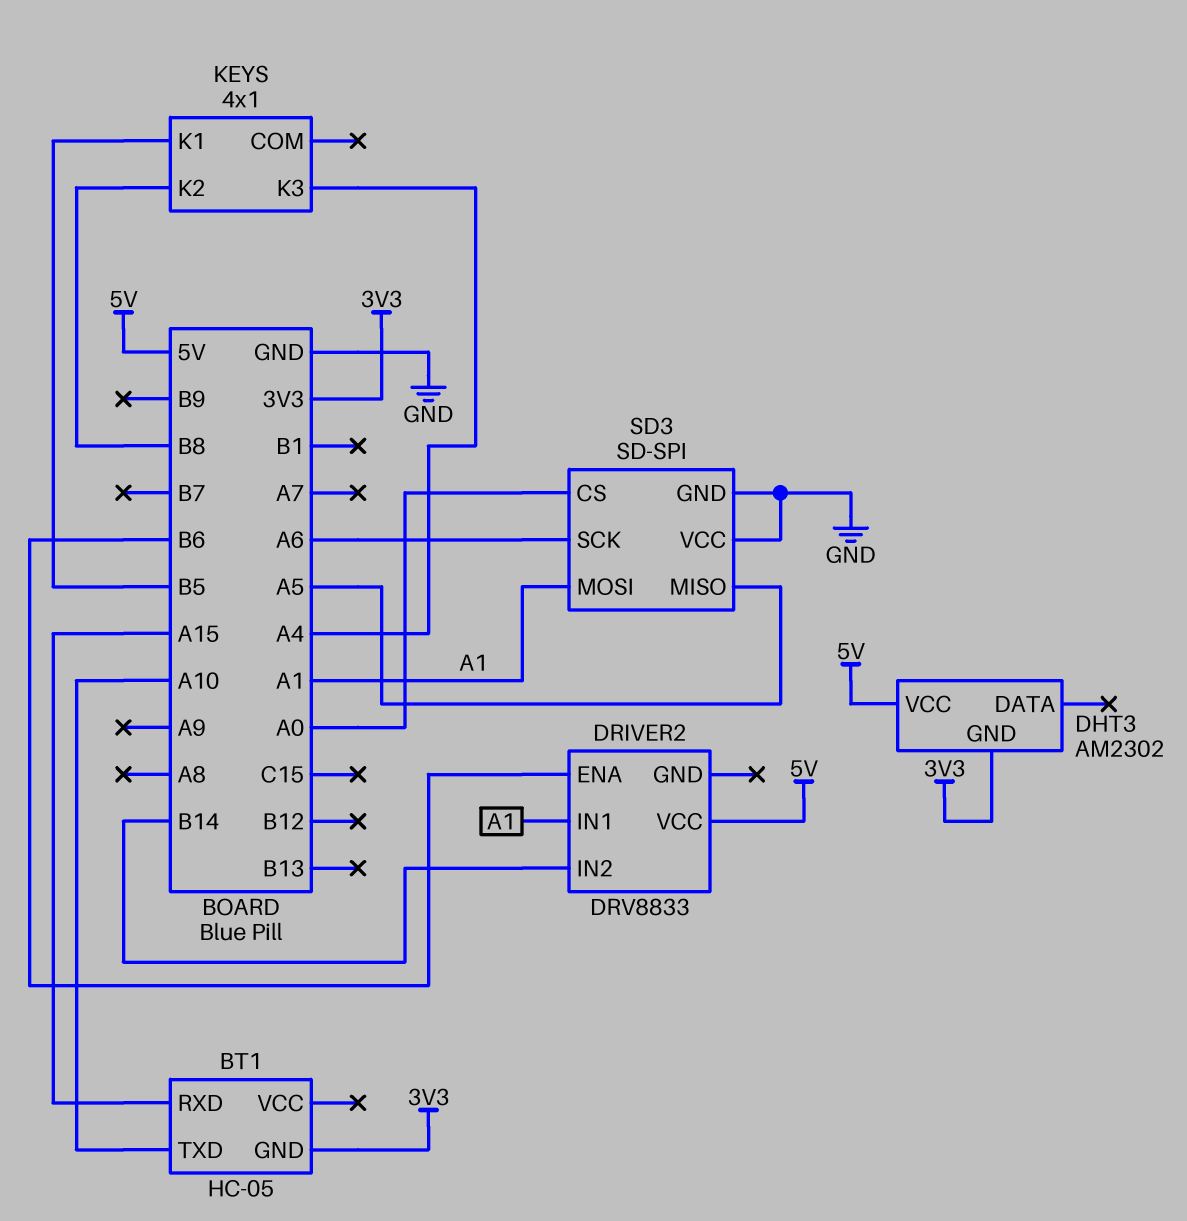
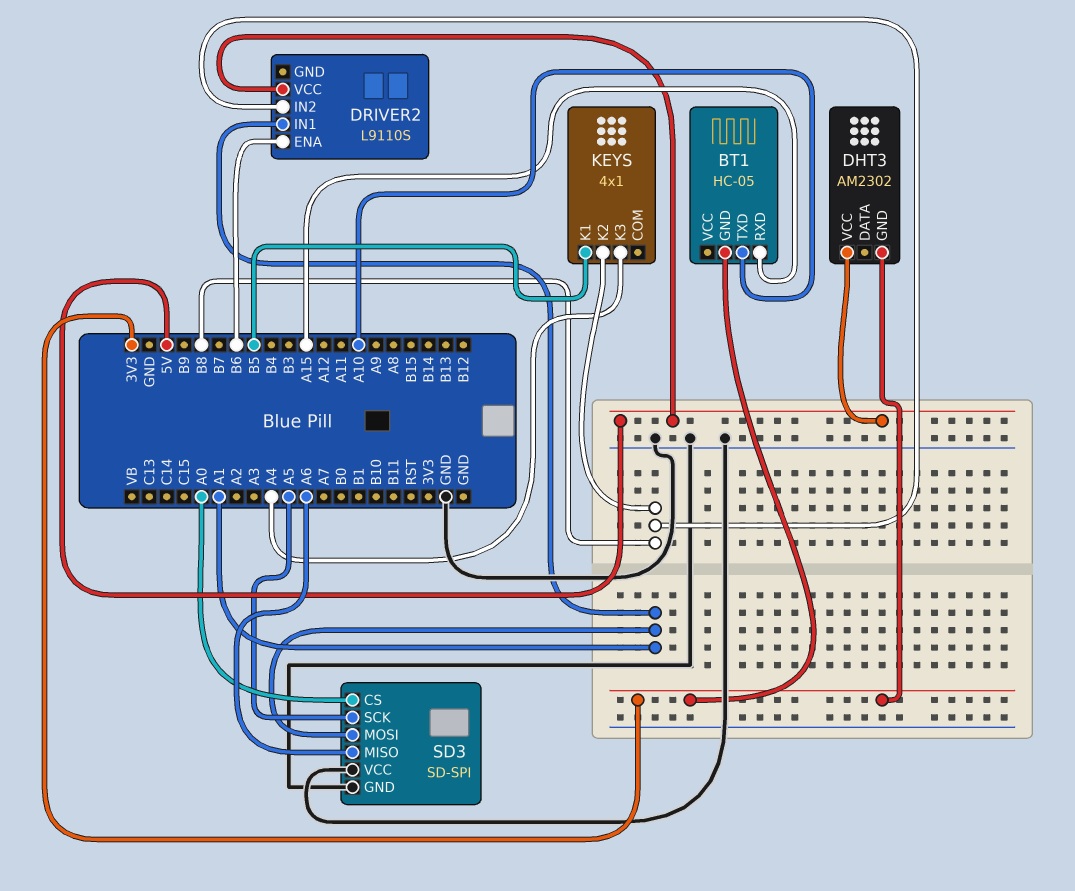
DRIVER2: DRV8833 -> L9110S
DRIVER2 pin IN2: B14 -> B8
SD3 pin MISO: A5 -> A6
SD3 pin SCK: A6 -> A5

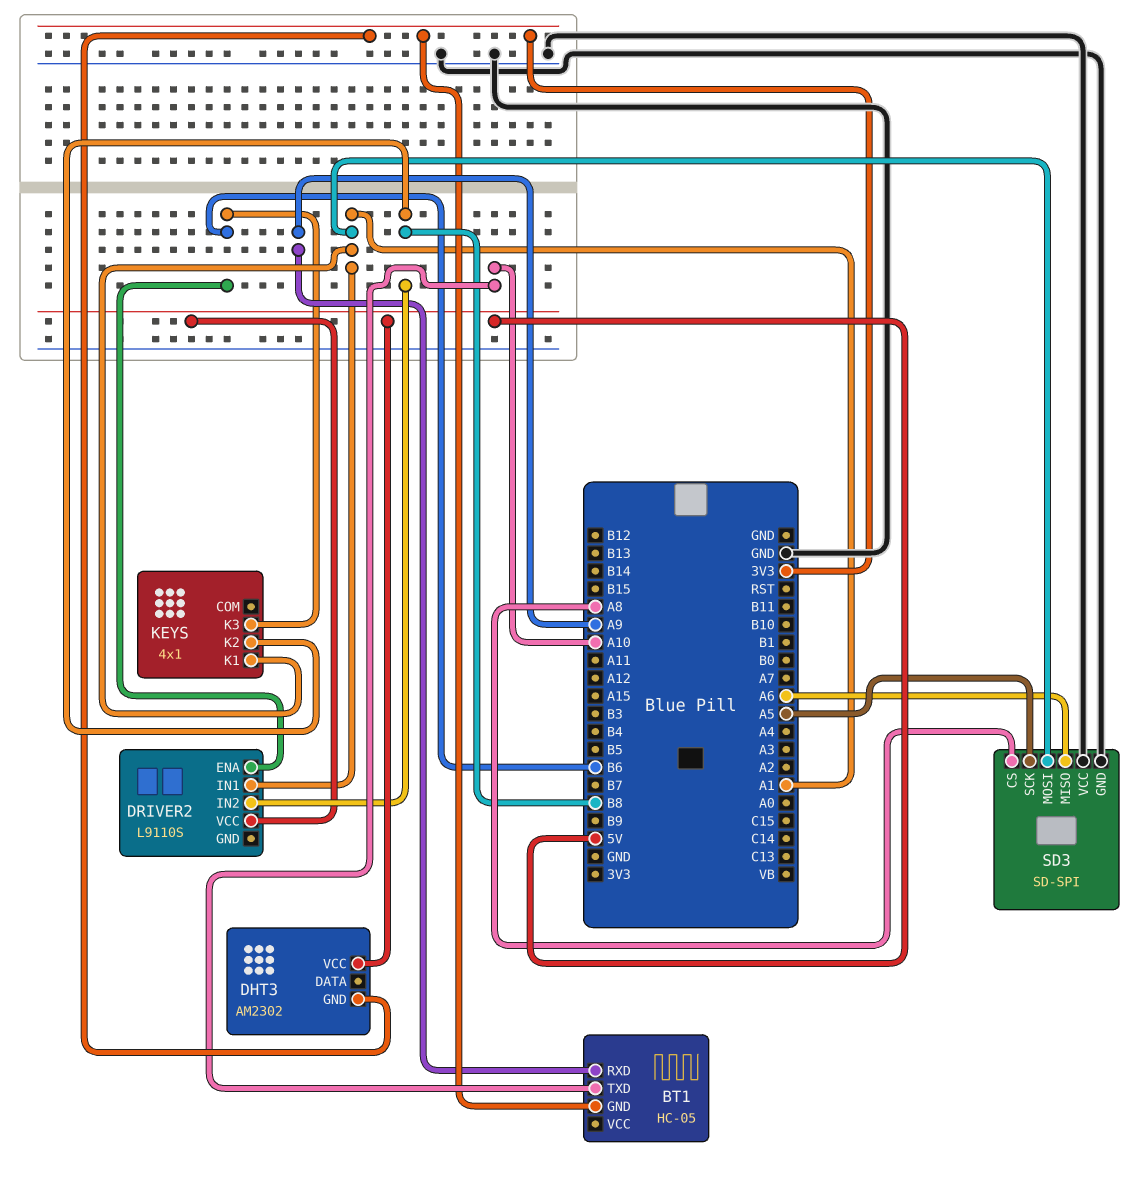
BT1 pin RXD: A15 -> A9
KEYS pin K1: B5 -> A1
KEYS pin K3: A4 -> B6
SD3 pin CS: A0 -> A8

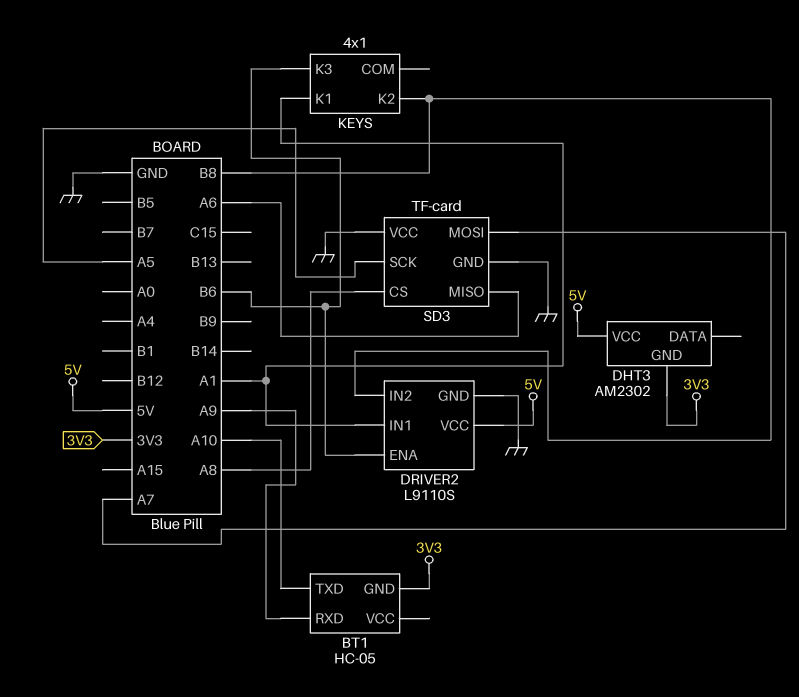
DRIVER2 pin GND: none -> GND
SD3: SD-SPI -> TF-card
SD3 pin MOSI: A1 -> A7

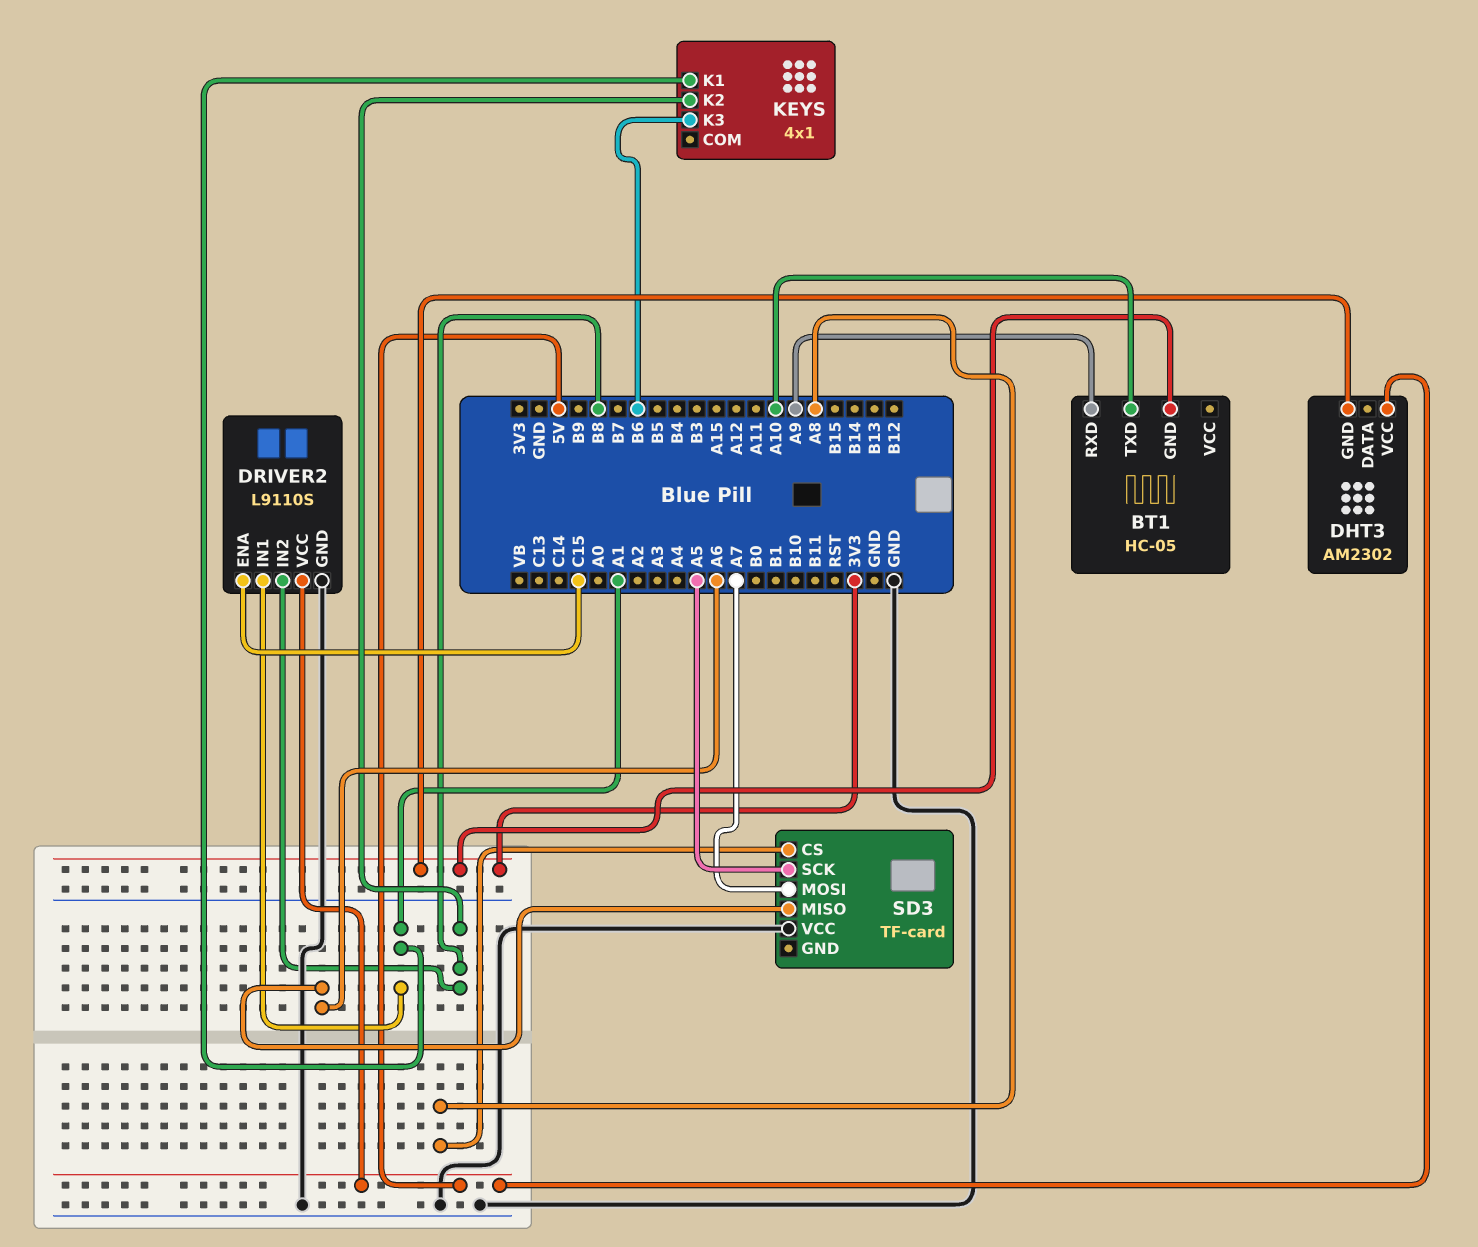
DRIVER2 pin ENA: B6 -> C15
SD3 pin GND: GND -> none

